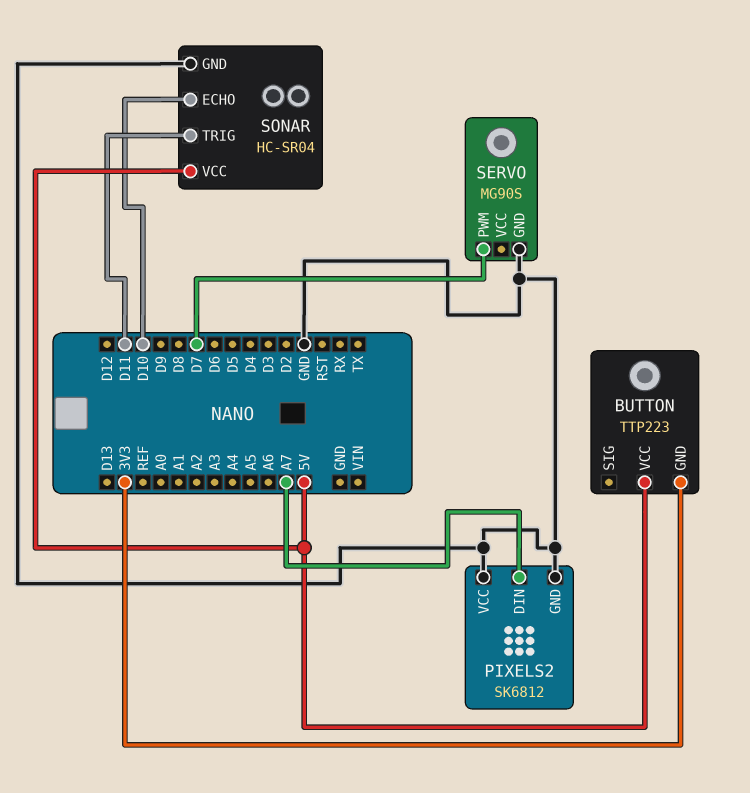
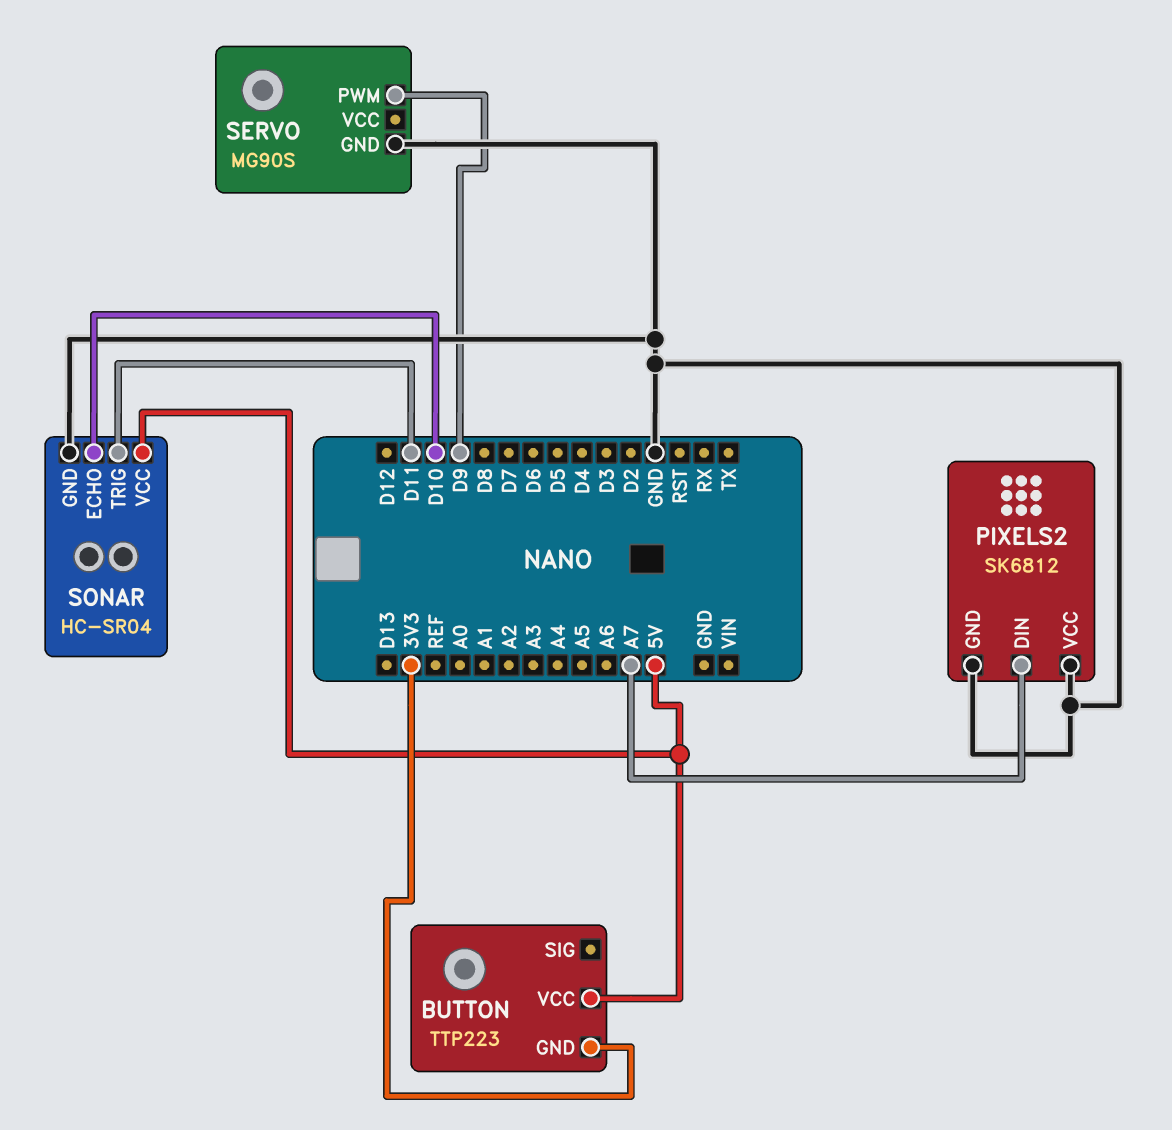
SERVO pin PWM: D7 -> D9

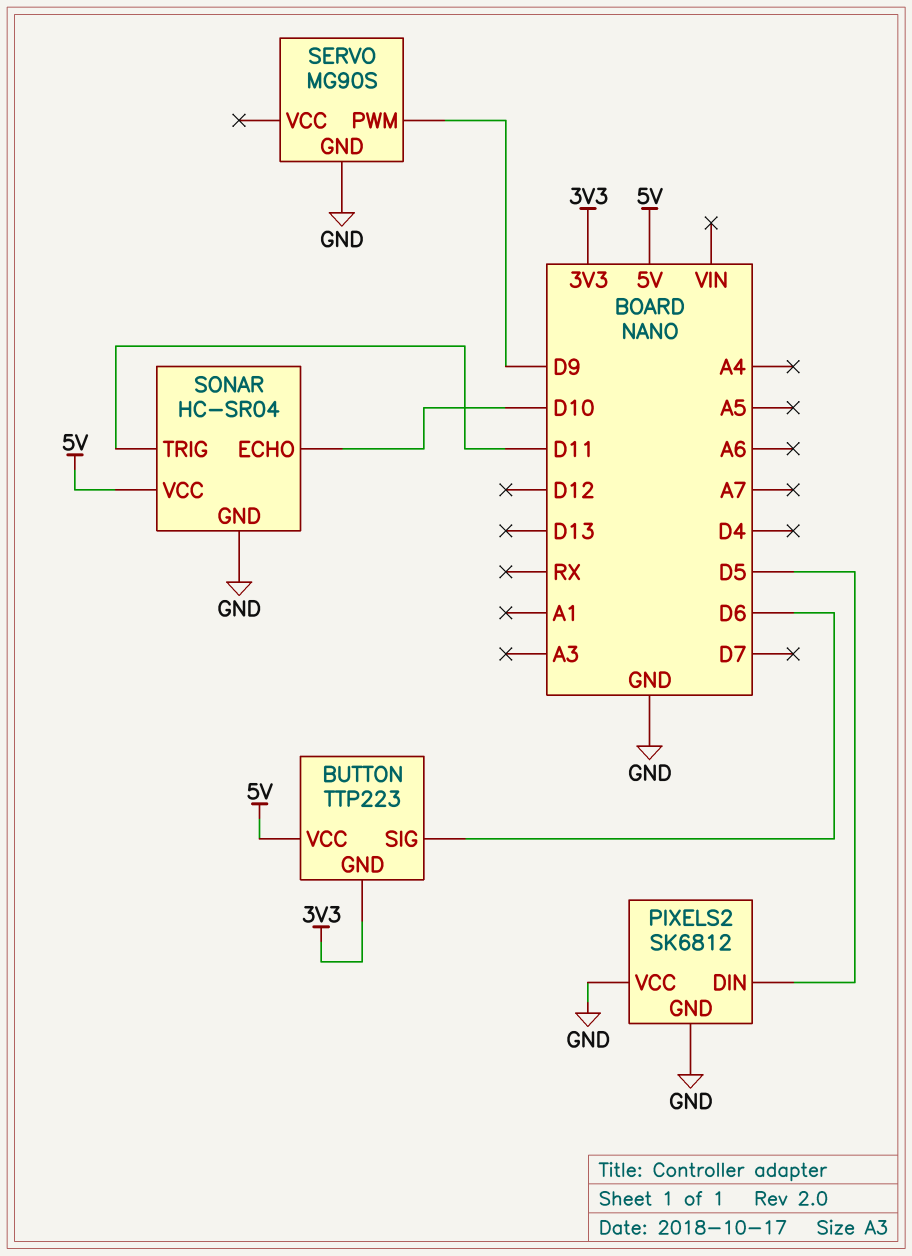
BUTTON pin SIG: none -> D6
PIXELS2 pin DIN: A7 -> D5

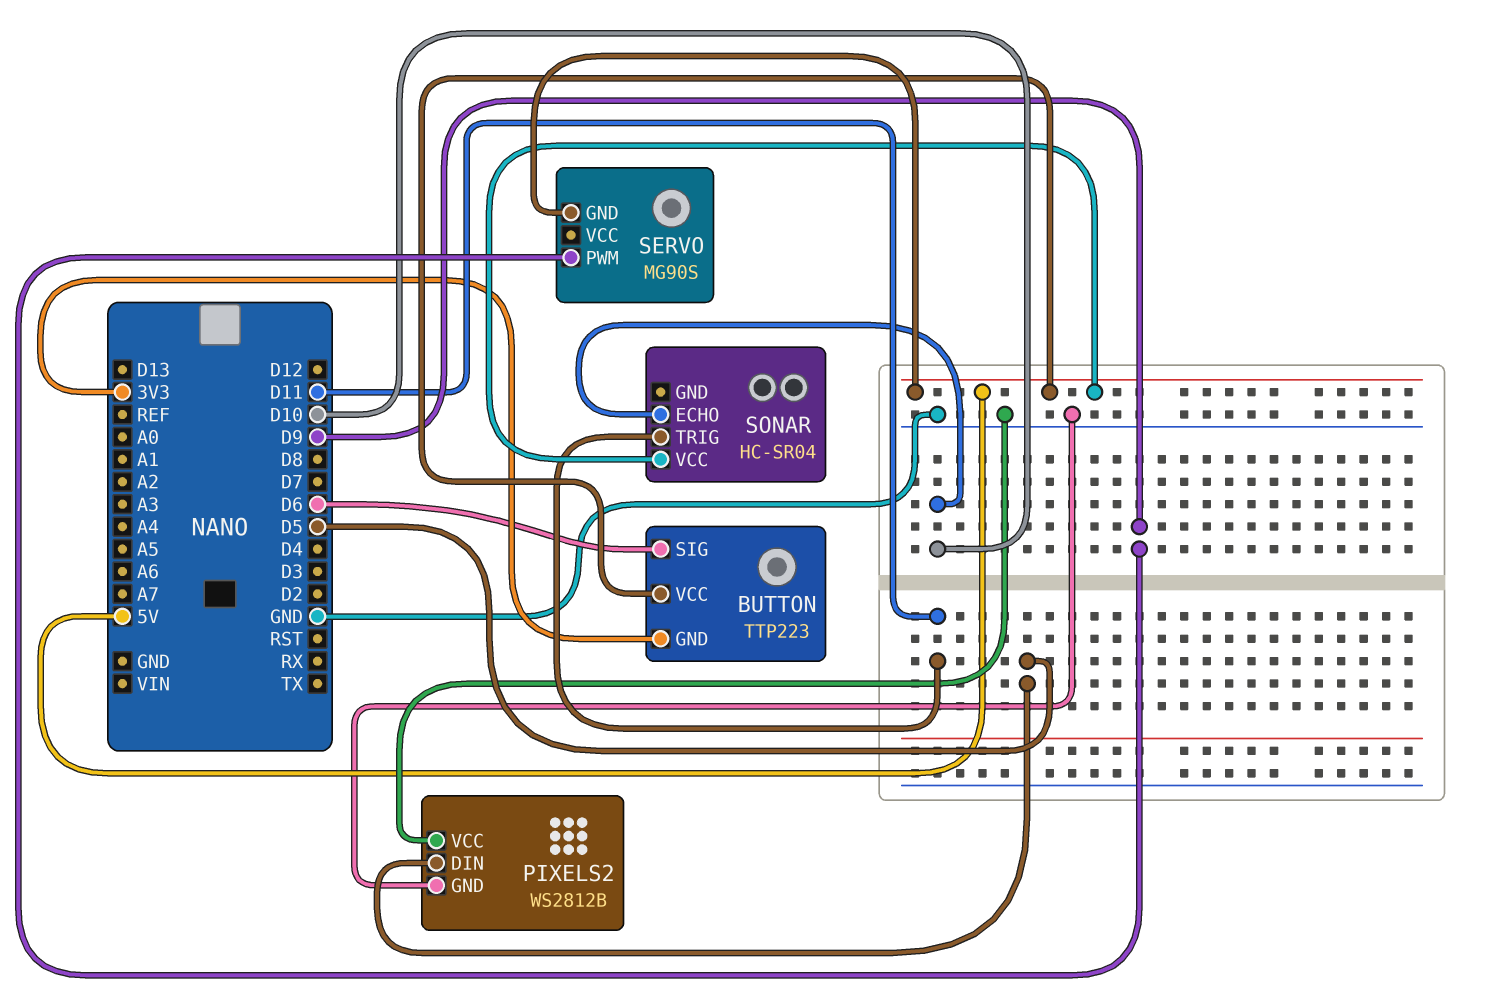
PIXELS2: SK6812 -> WS2812B
SERVO pin GND: GND -> 5V
SONAR pin GND: GND -> none

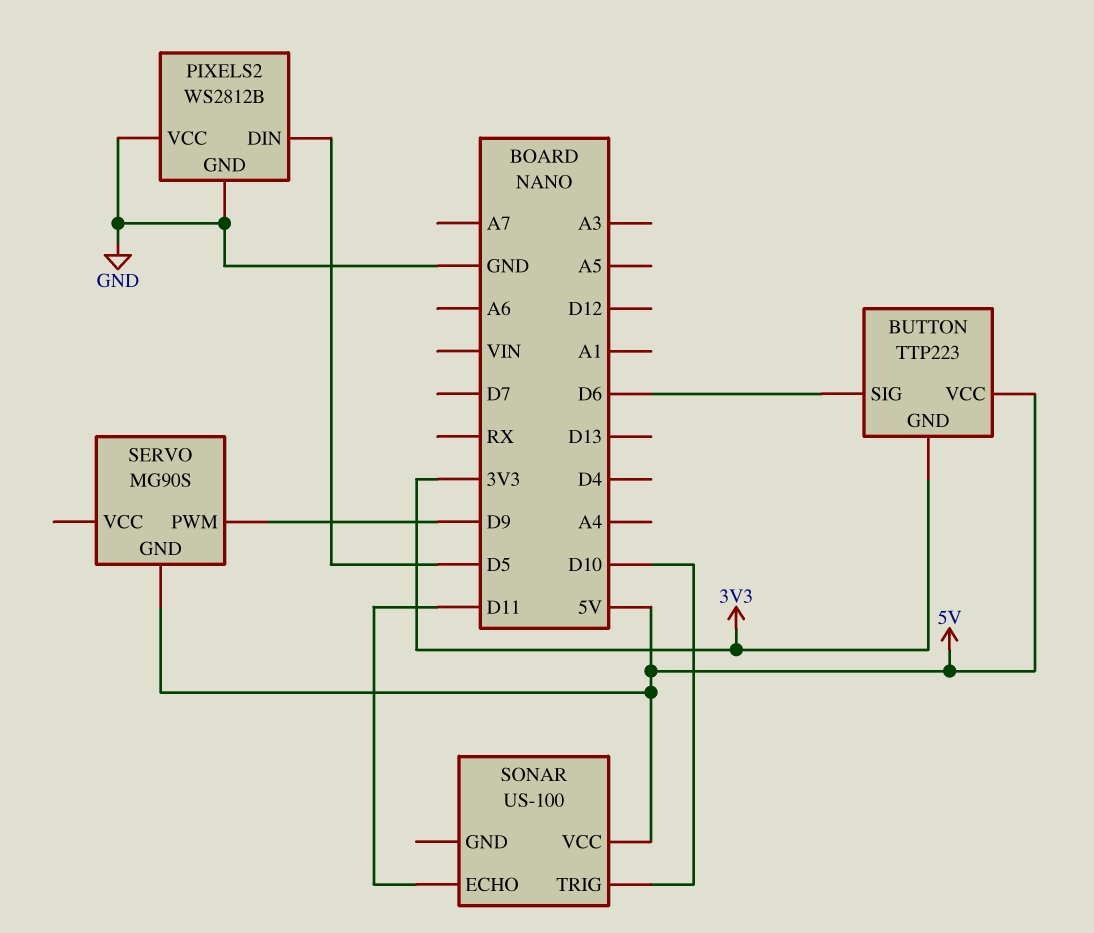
SONAR: HC-SR04 -> US-100
SONAR pin ECHO: D10 -> D11
SONAR pin TRIG: D11 -> D10

